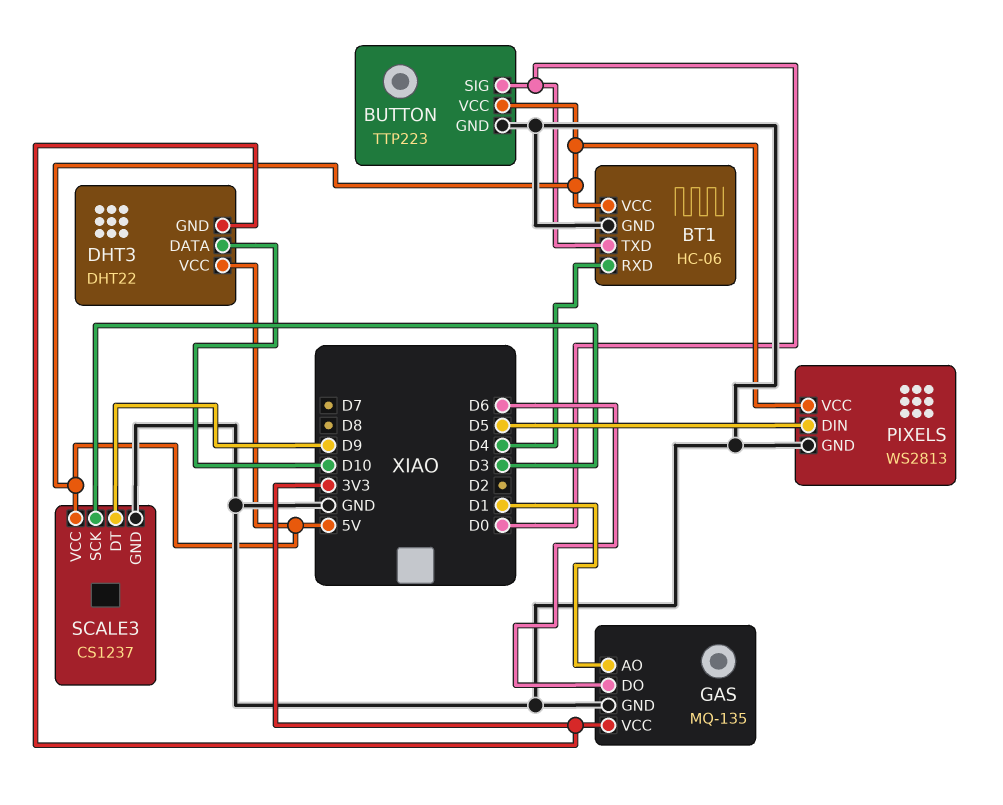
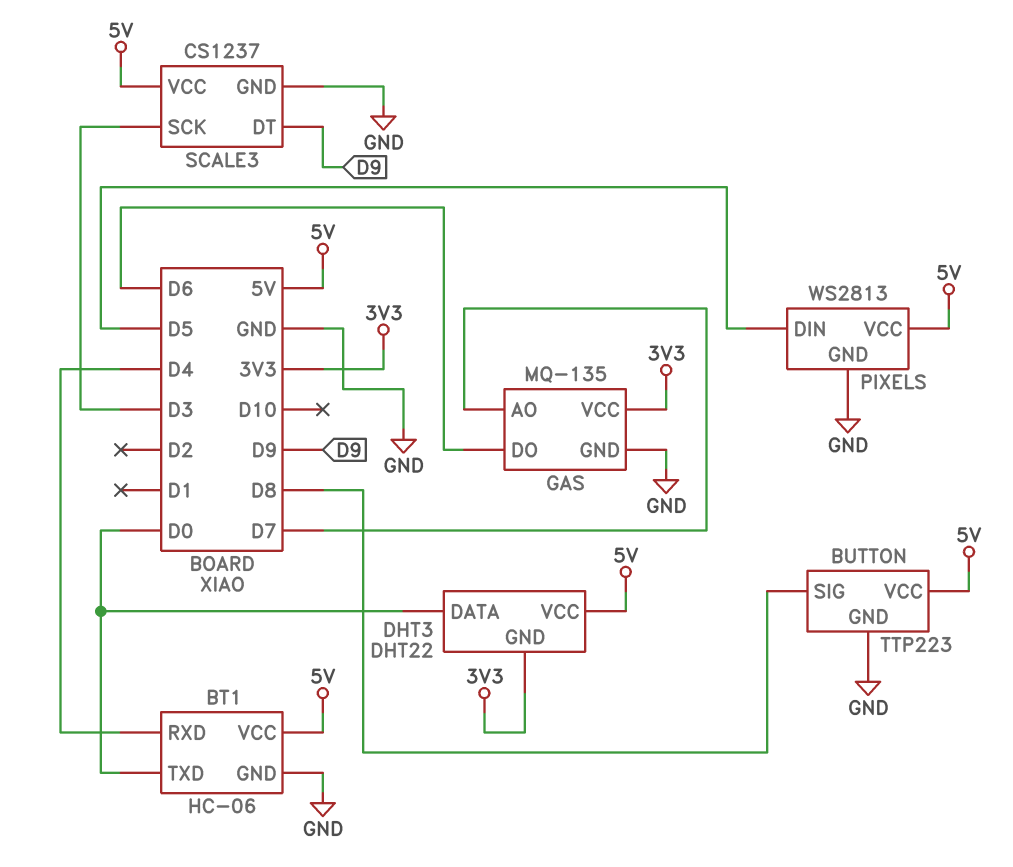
BUTTON pin SIG: D0 -> D8
DHT3 pin DATA: D10 -> D0
GAS pin AO: D1 -> D7

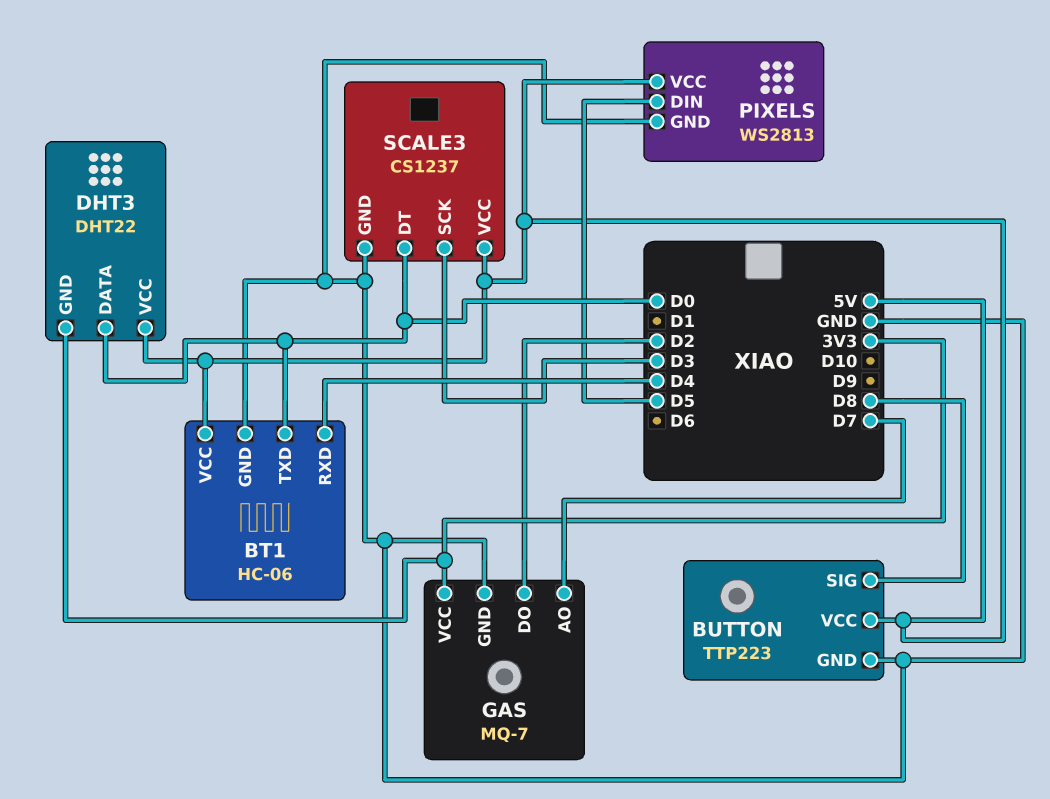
GAS: MQ-135 -> MQ-7
GAS pin DO: D6 -> D2
SCALE3 pin DT: D9 -> D0

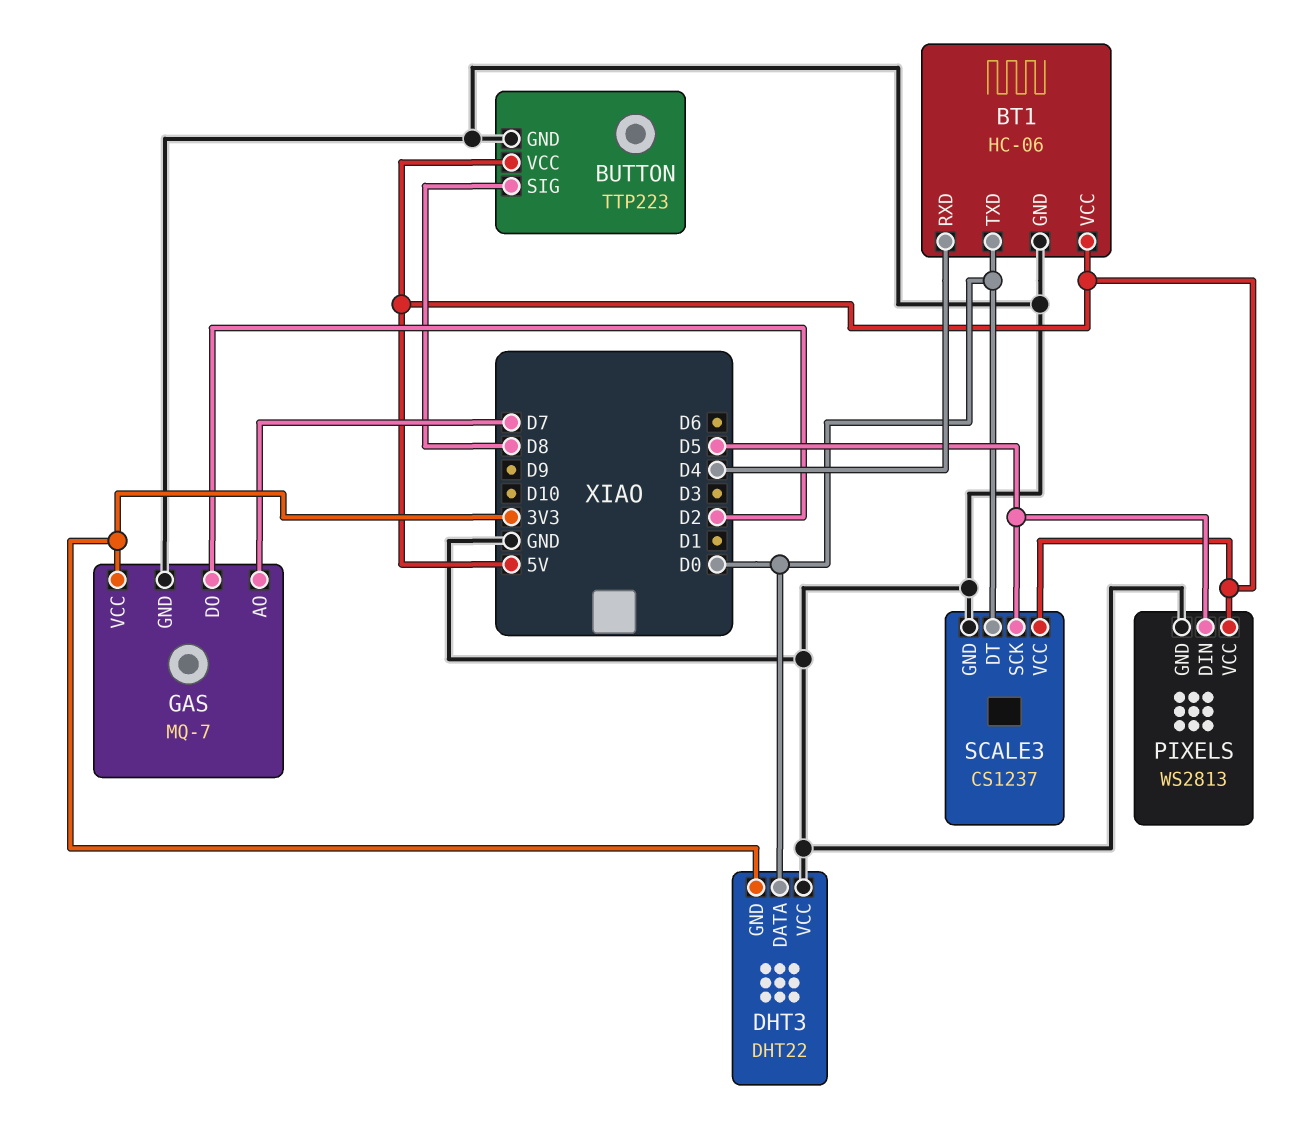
DHT3 pin VCC: 5V -> GND
SCALE3 pin SCK: D3 -> D5

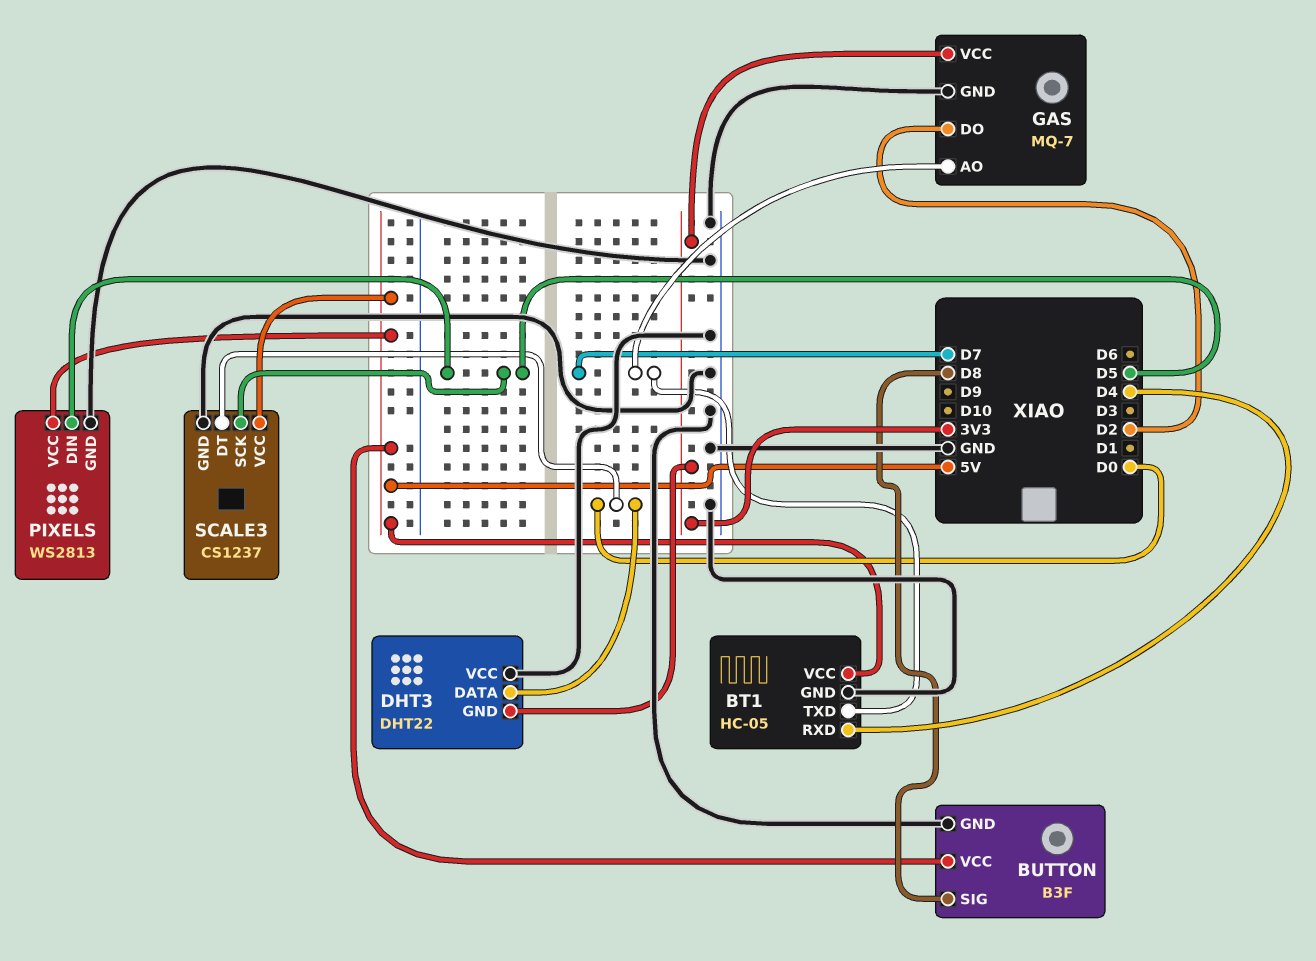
BT1: HC-06 -> HC-05
BT1 pin TXD: D0 -> D7
BUTTON: TTP223 -> B3F

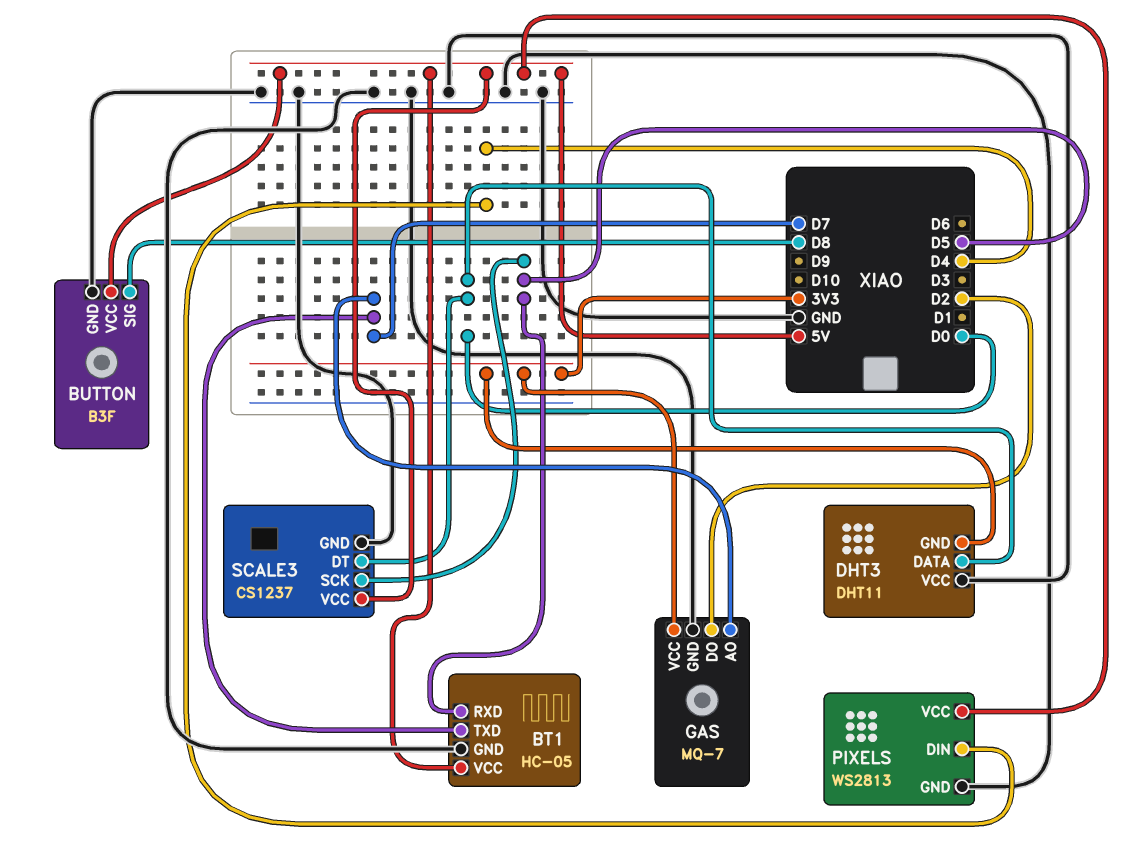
BT1 pin RXD: D4 -> D5
DHT3: DHT22 -> DHT11
PIXELS pin DIN: D5 -> D4

